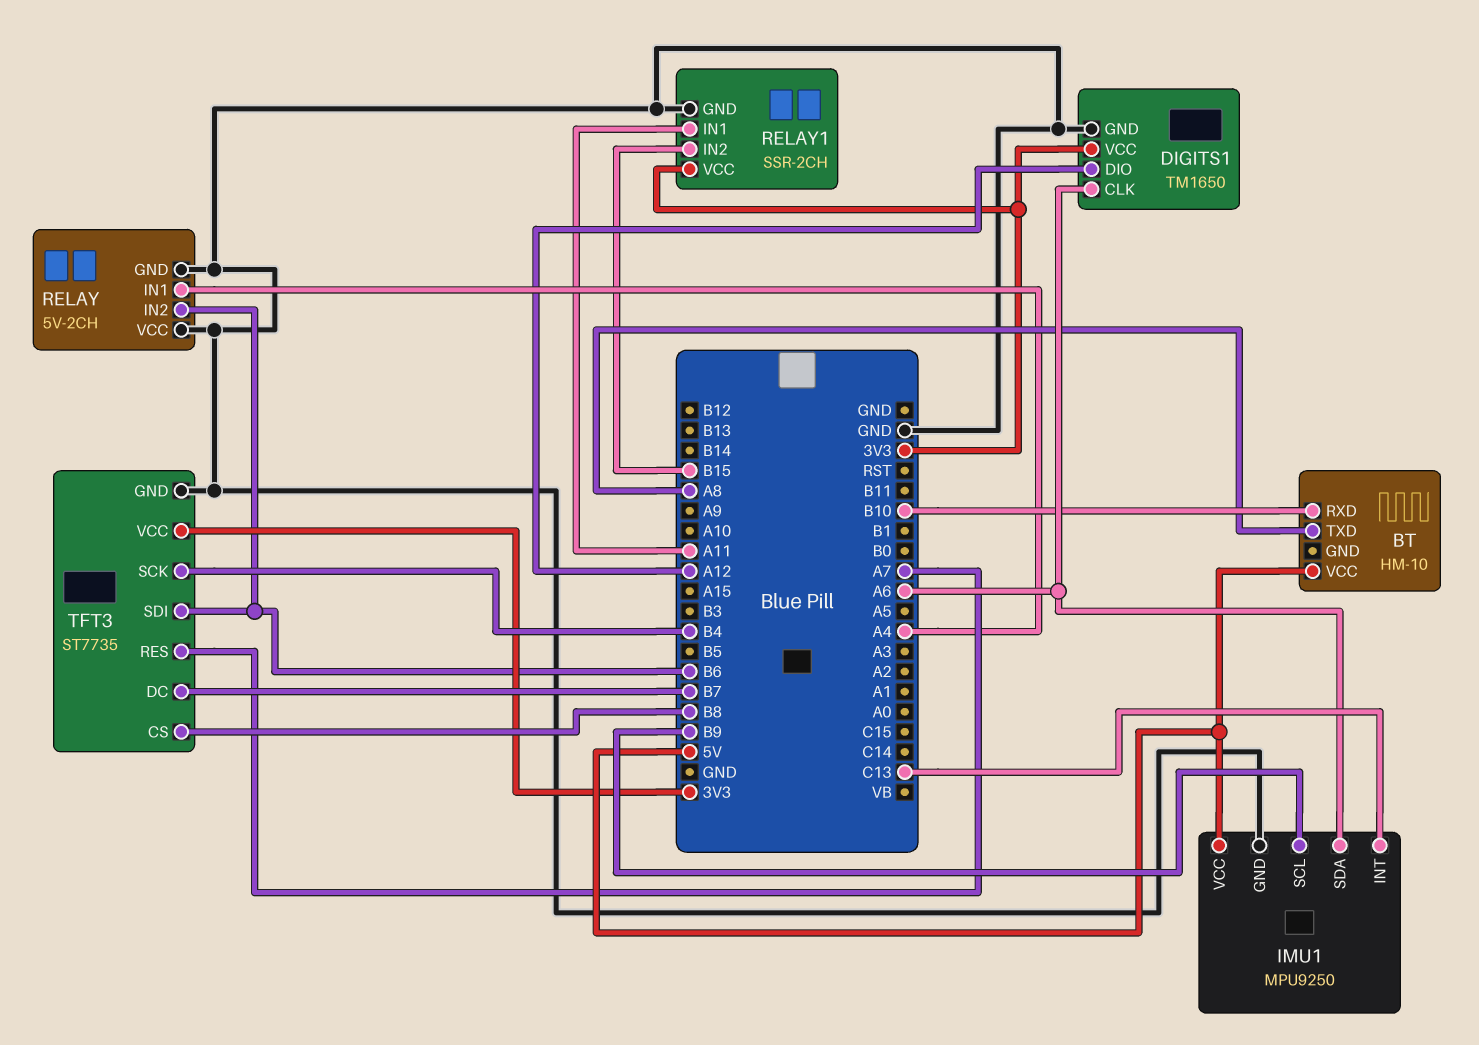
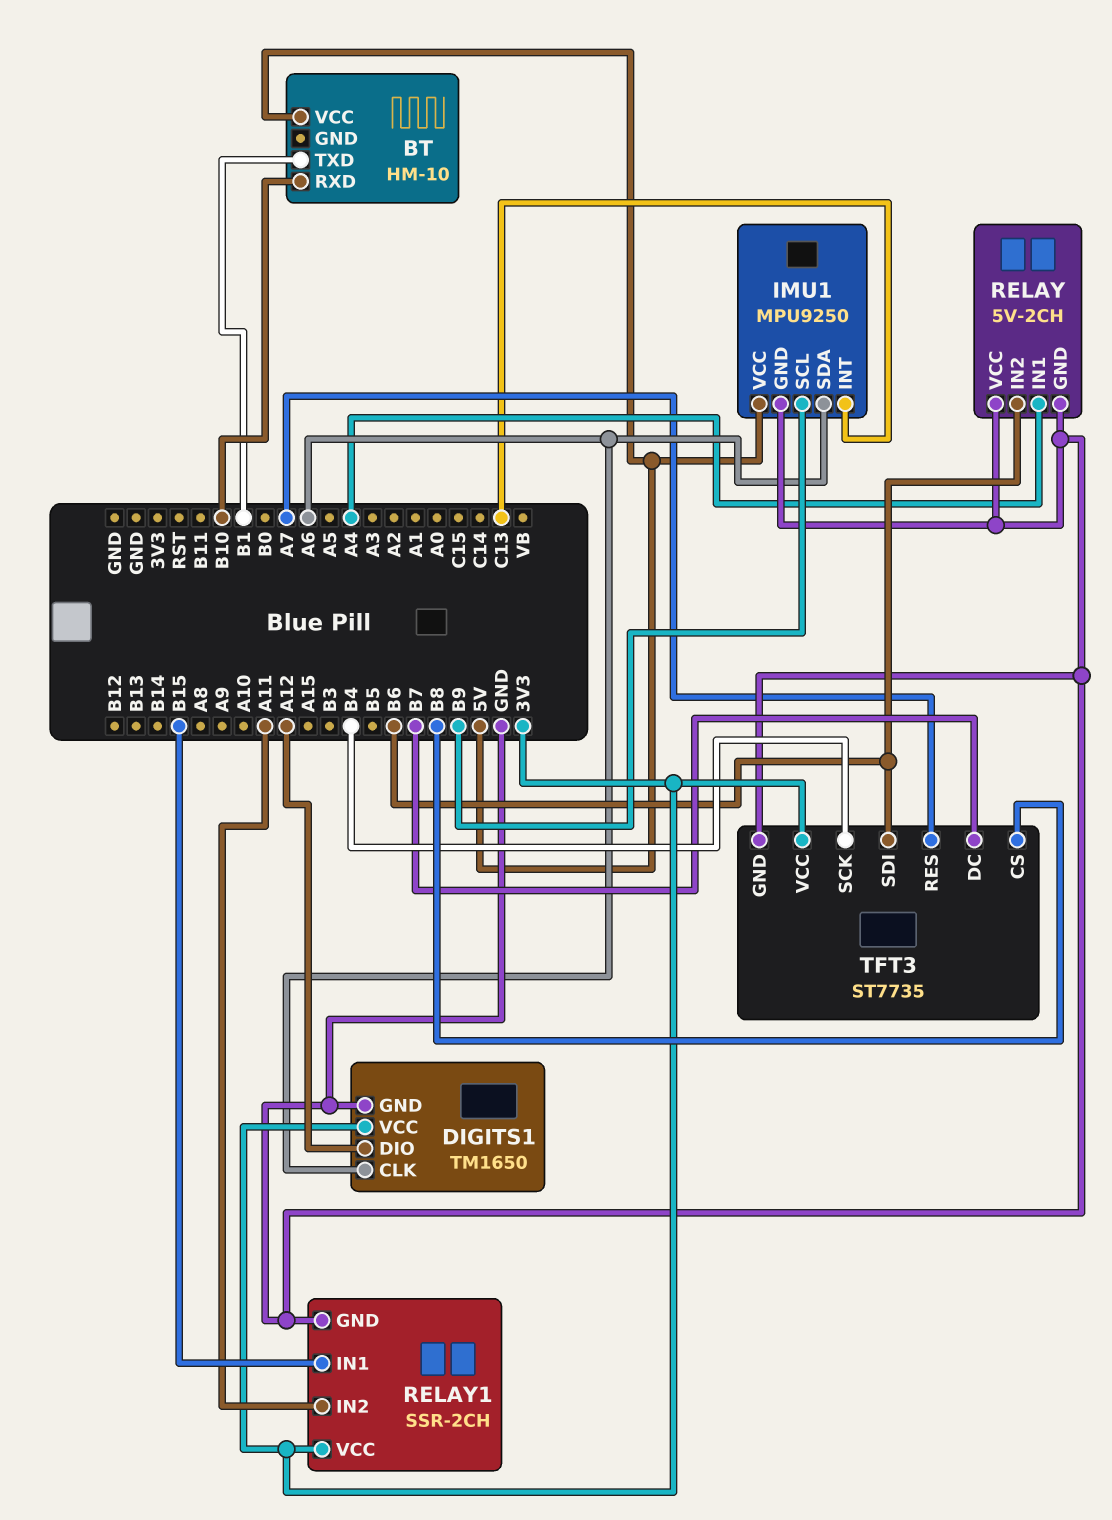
BT pin TXD: A8 -> B1
RELAY1 pin IN1: A11 -> B15
RELAY1 pin IN2: B15 -> A11

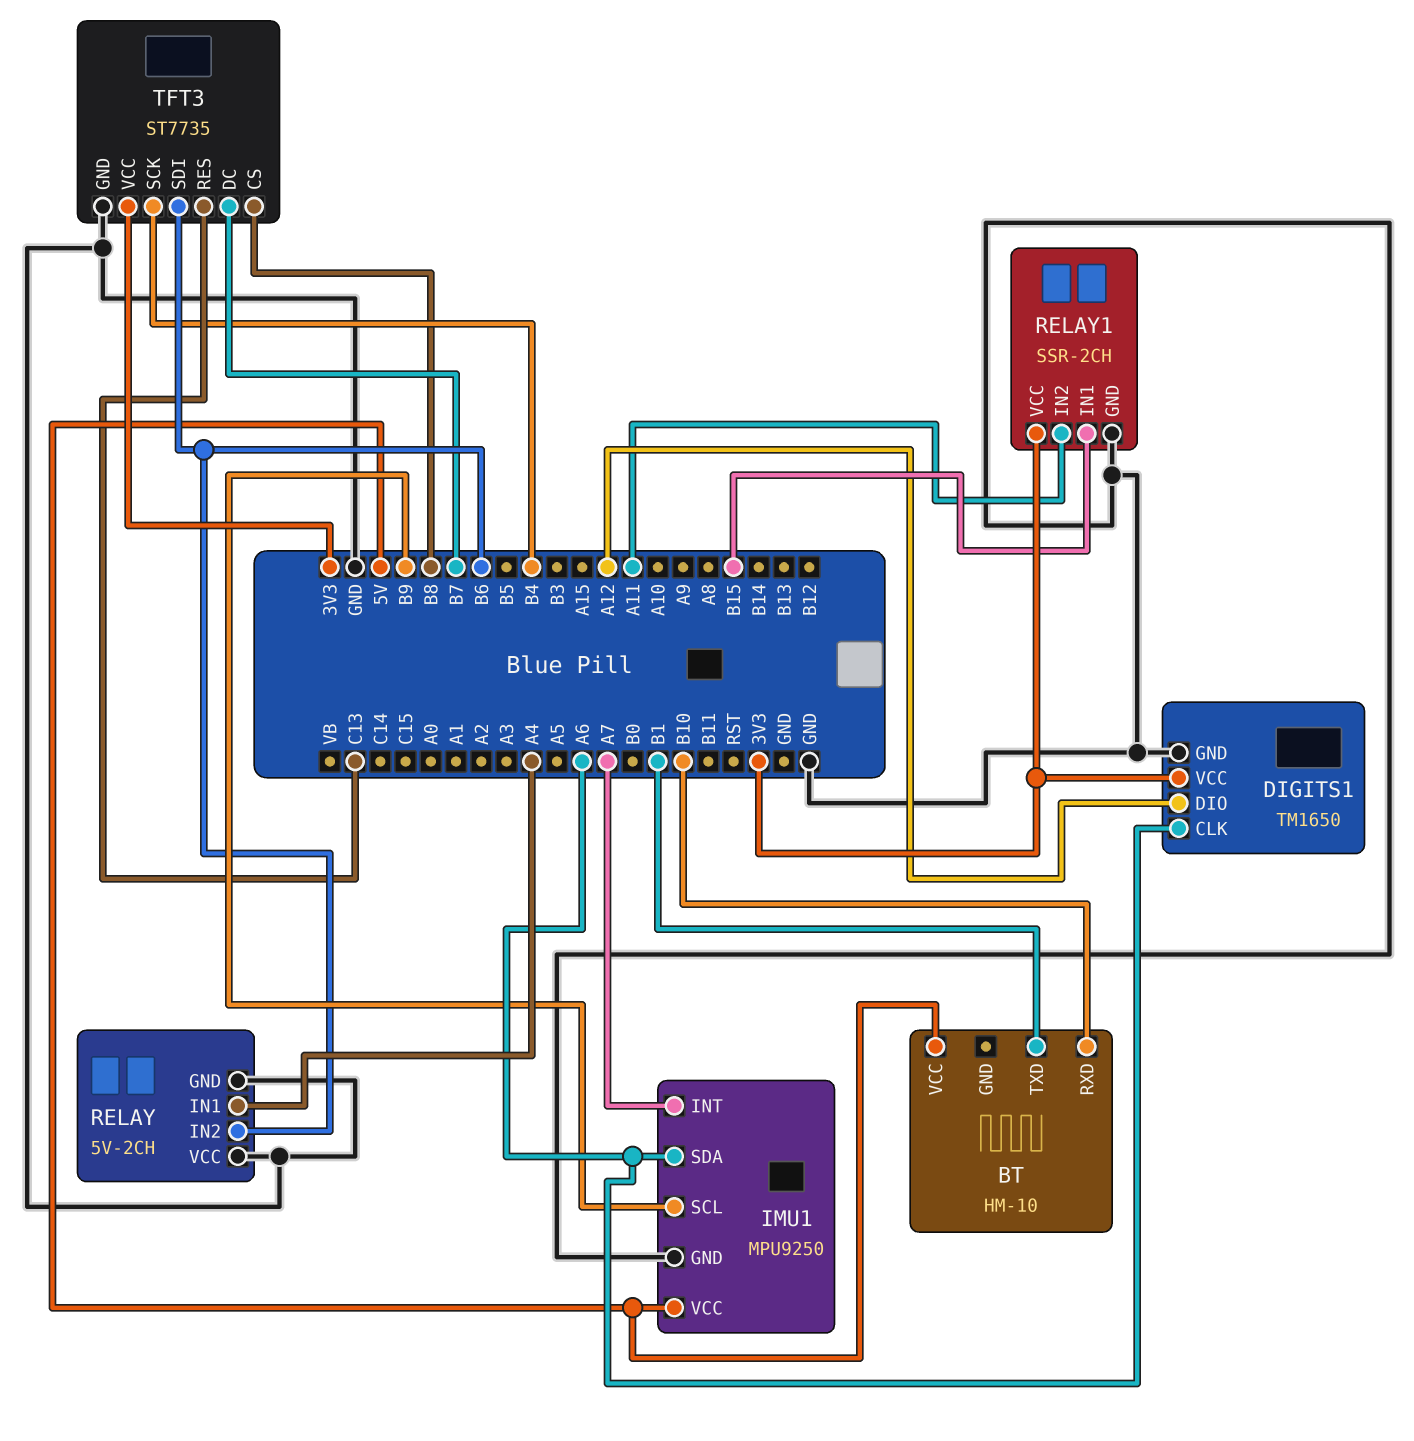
IMU1 pin INT: C13 -> A7
TFT3 pin RES: A7 -> C13

